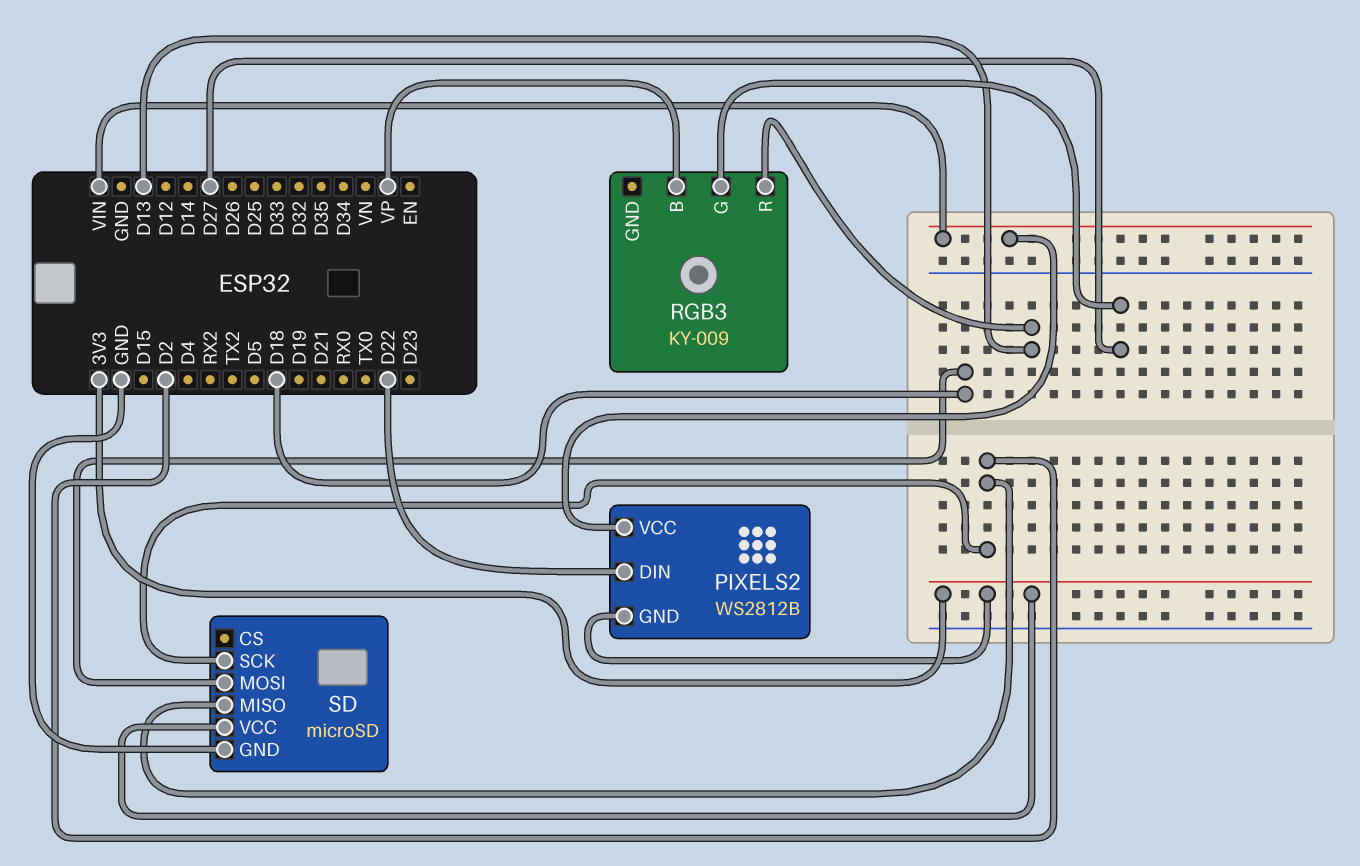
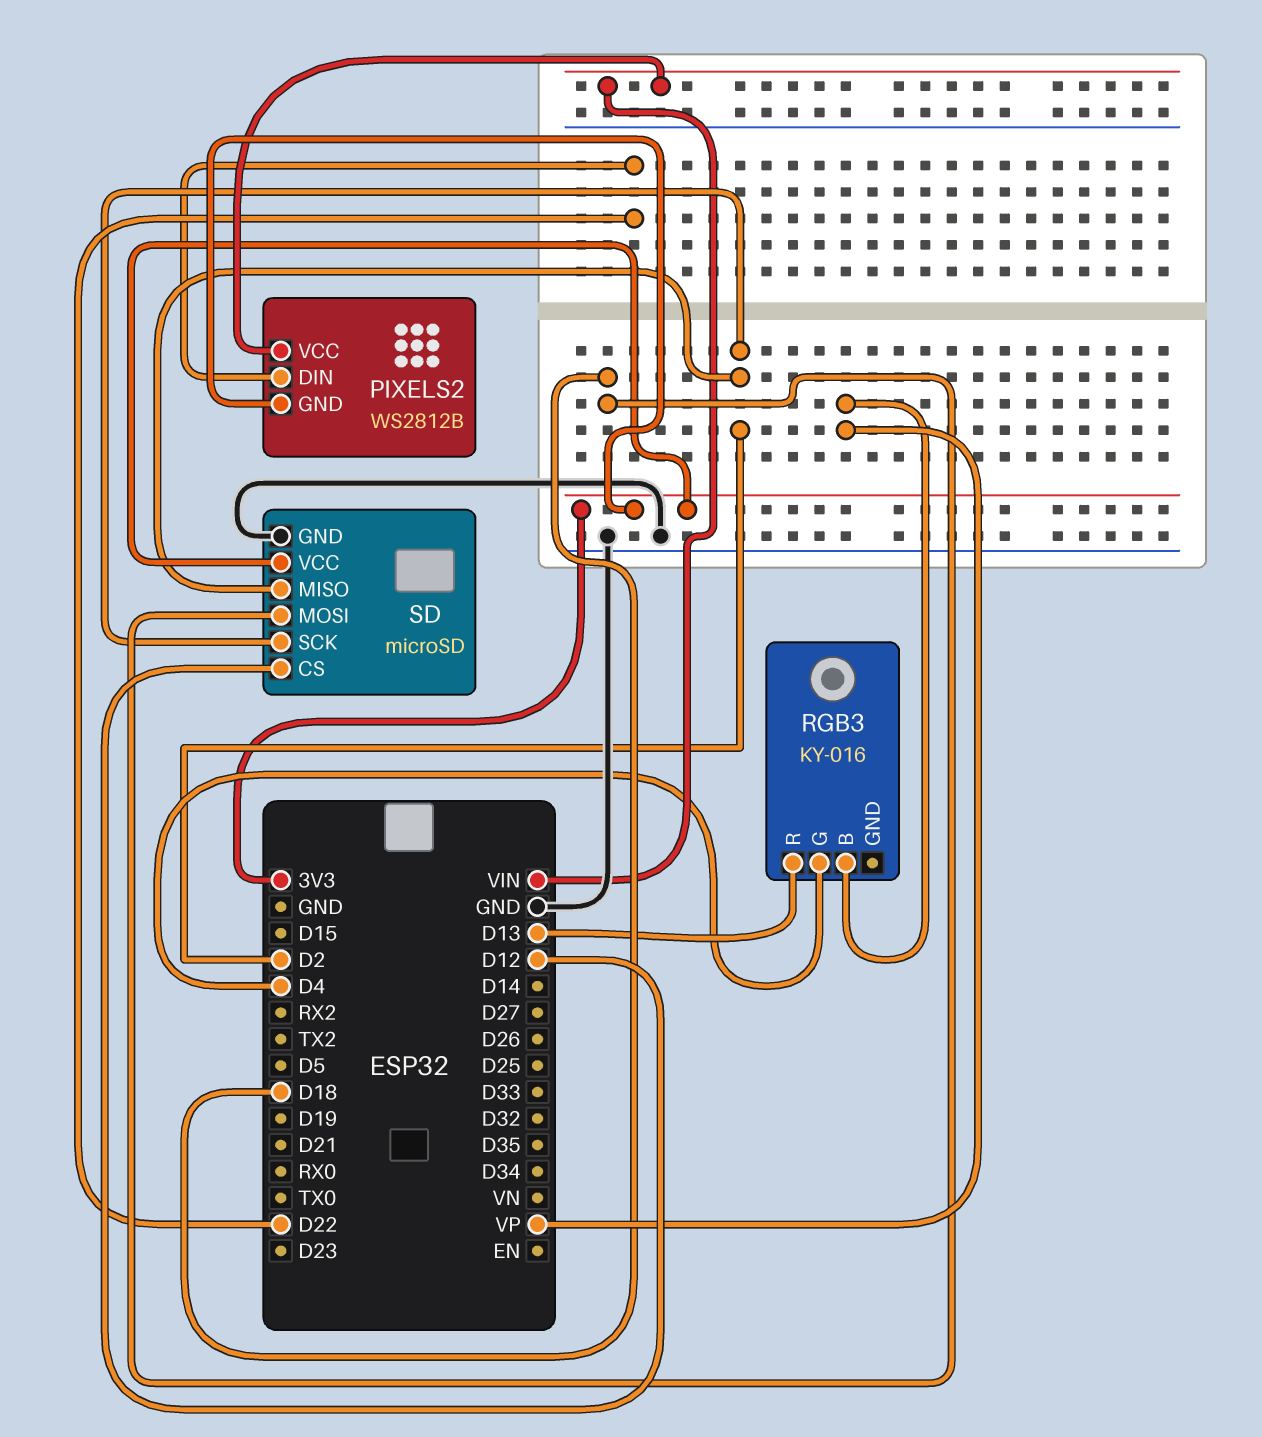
RGB3: KY-009 -> KY-016
RGB3 pin G: D27 -> D4
SD pin CS: none -> D12

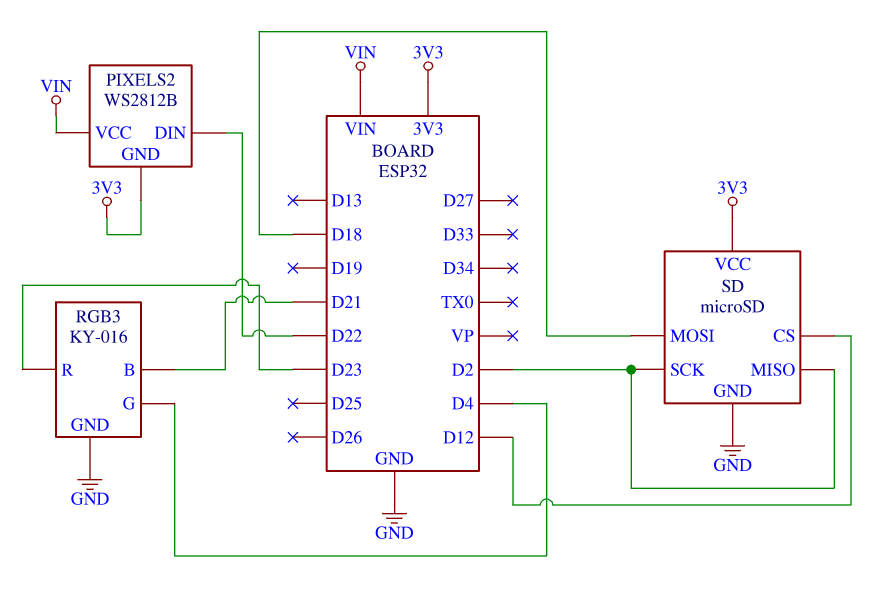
RGB3 pin B: VP -> D21
RGB3 pin GND: none -> GND
RGB3 pin R: D13 -> D23

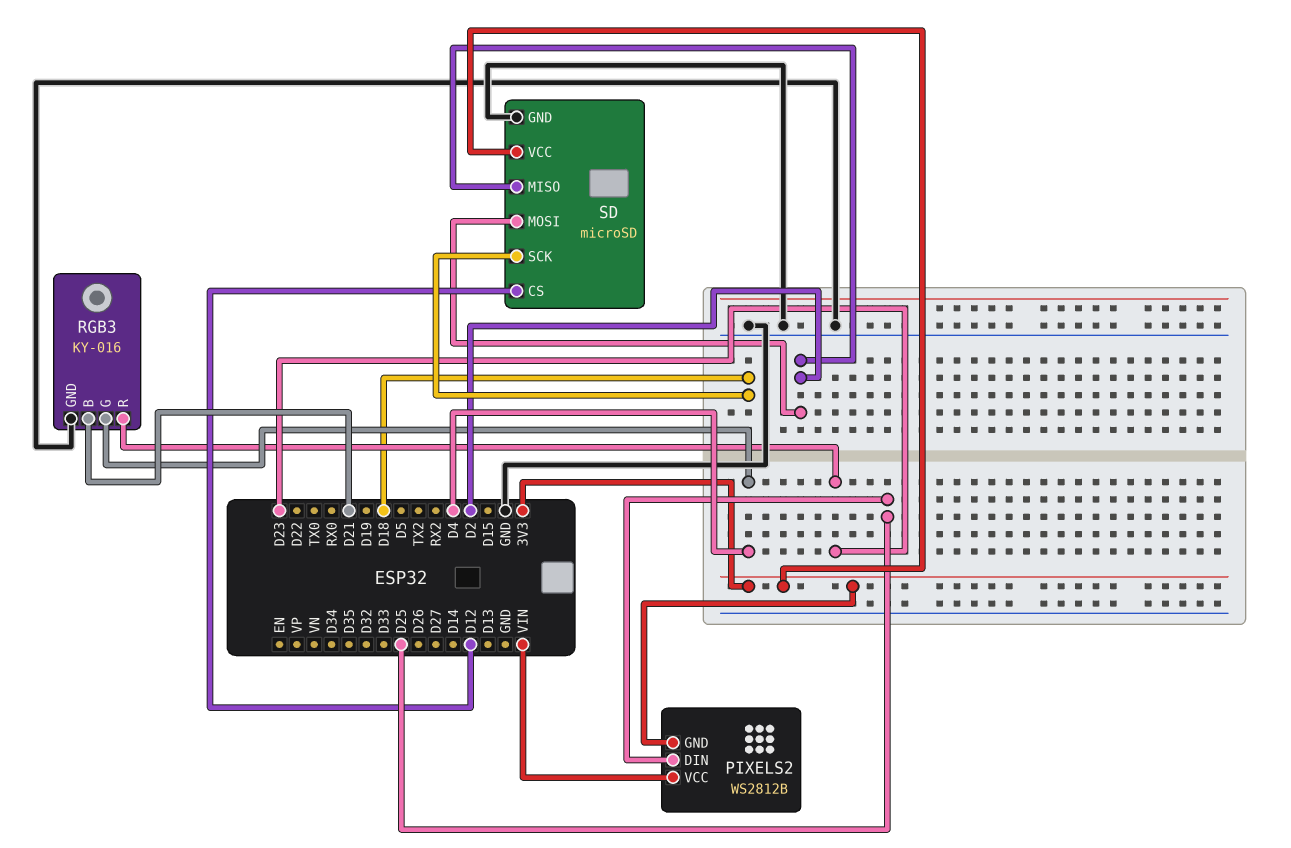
PIXELS2 pin DIN: D22 -> D25
SD pin MOSI: D18 -> D2
SD pin SCK: D2 -> D18

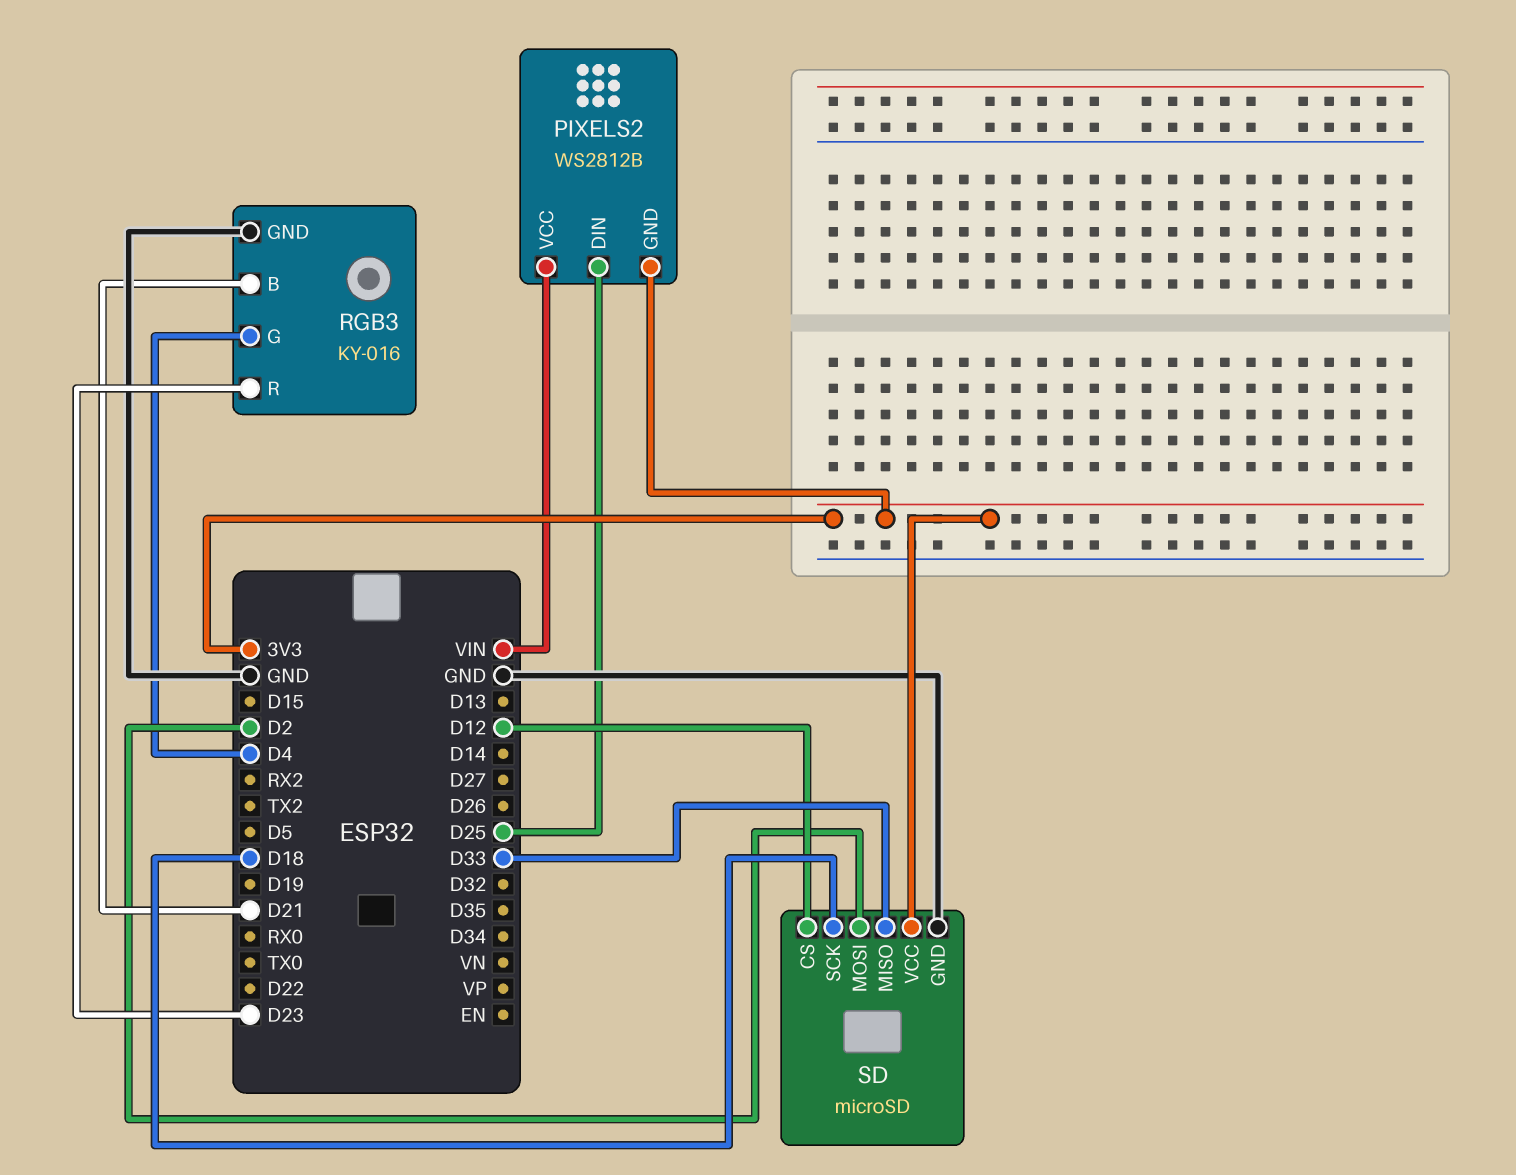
SD pin MISO: D2 -> D33

